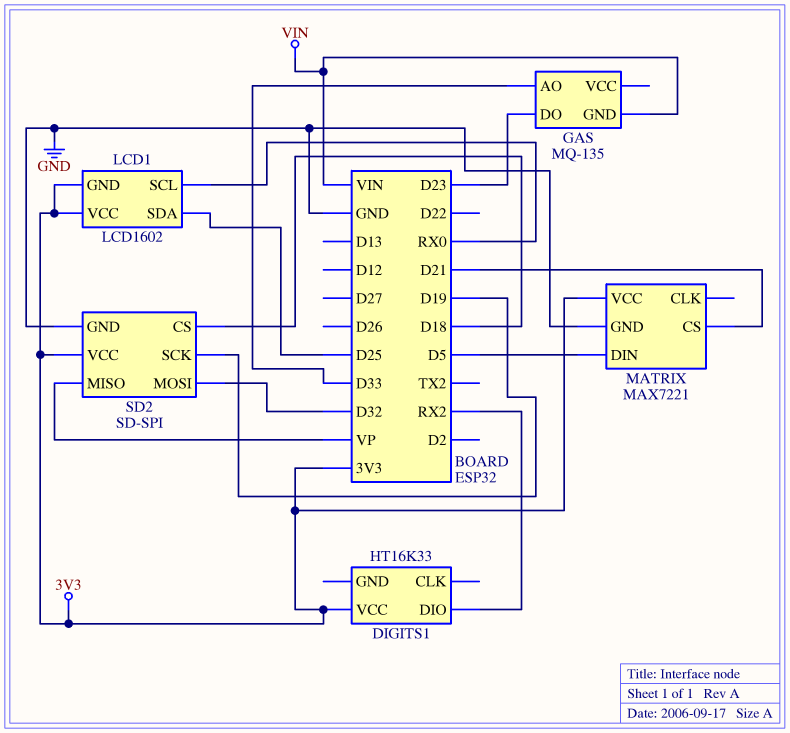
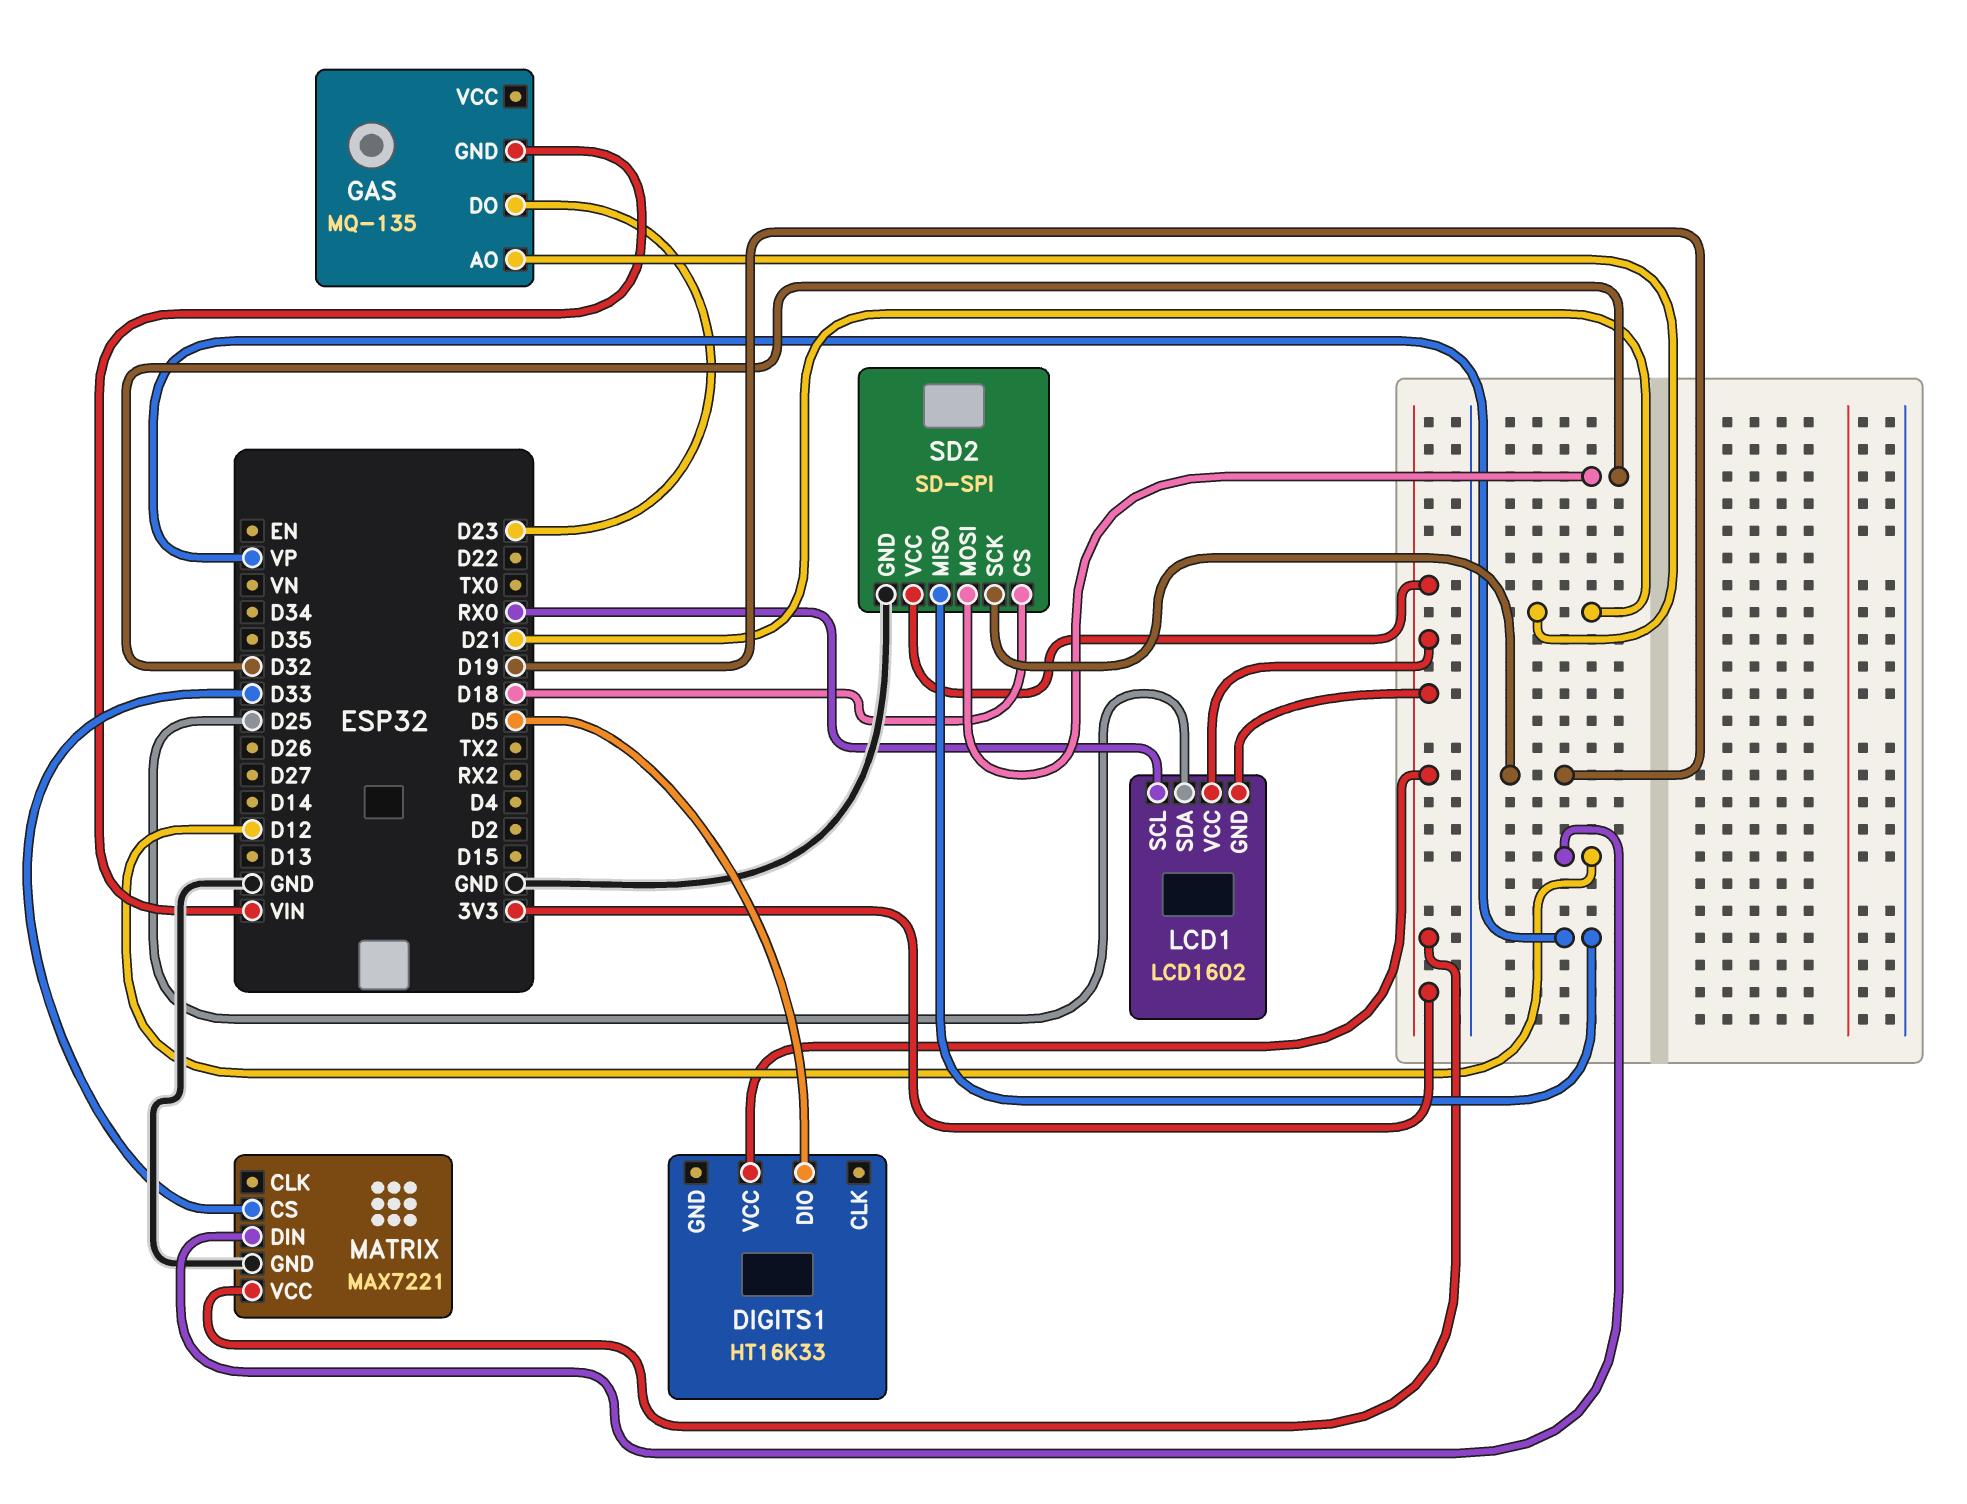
DIGITS1 pin DIO: RX2 -> D5
GAS pin AO: D33 -> D21
MATRIX pin CS: D21 -> D33
MATRIX pin DIN: D5 -> D12

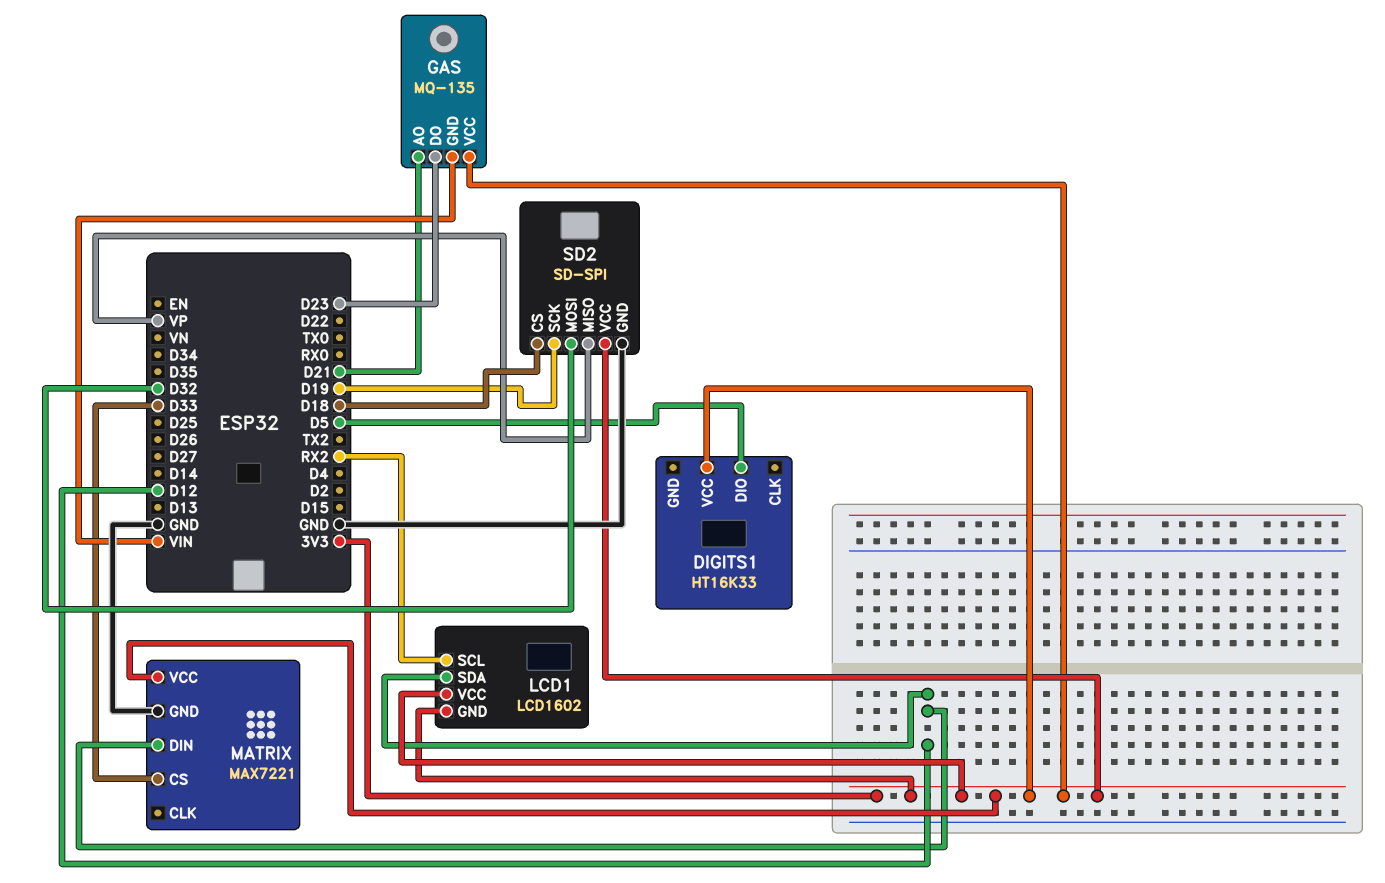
GAS pin VCC: none -> 3V3
LCD1 pin SCL: RX0 -> RX2
LCD1 pin SDA: D25 -> D12

